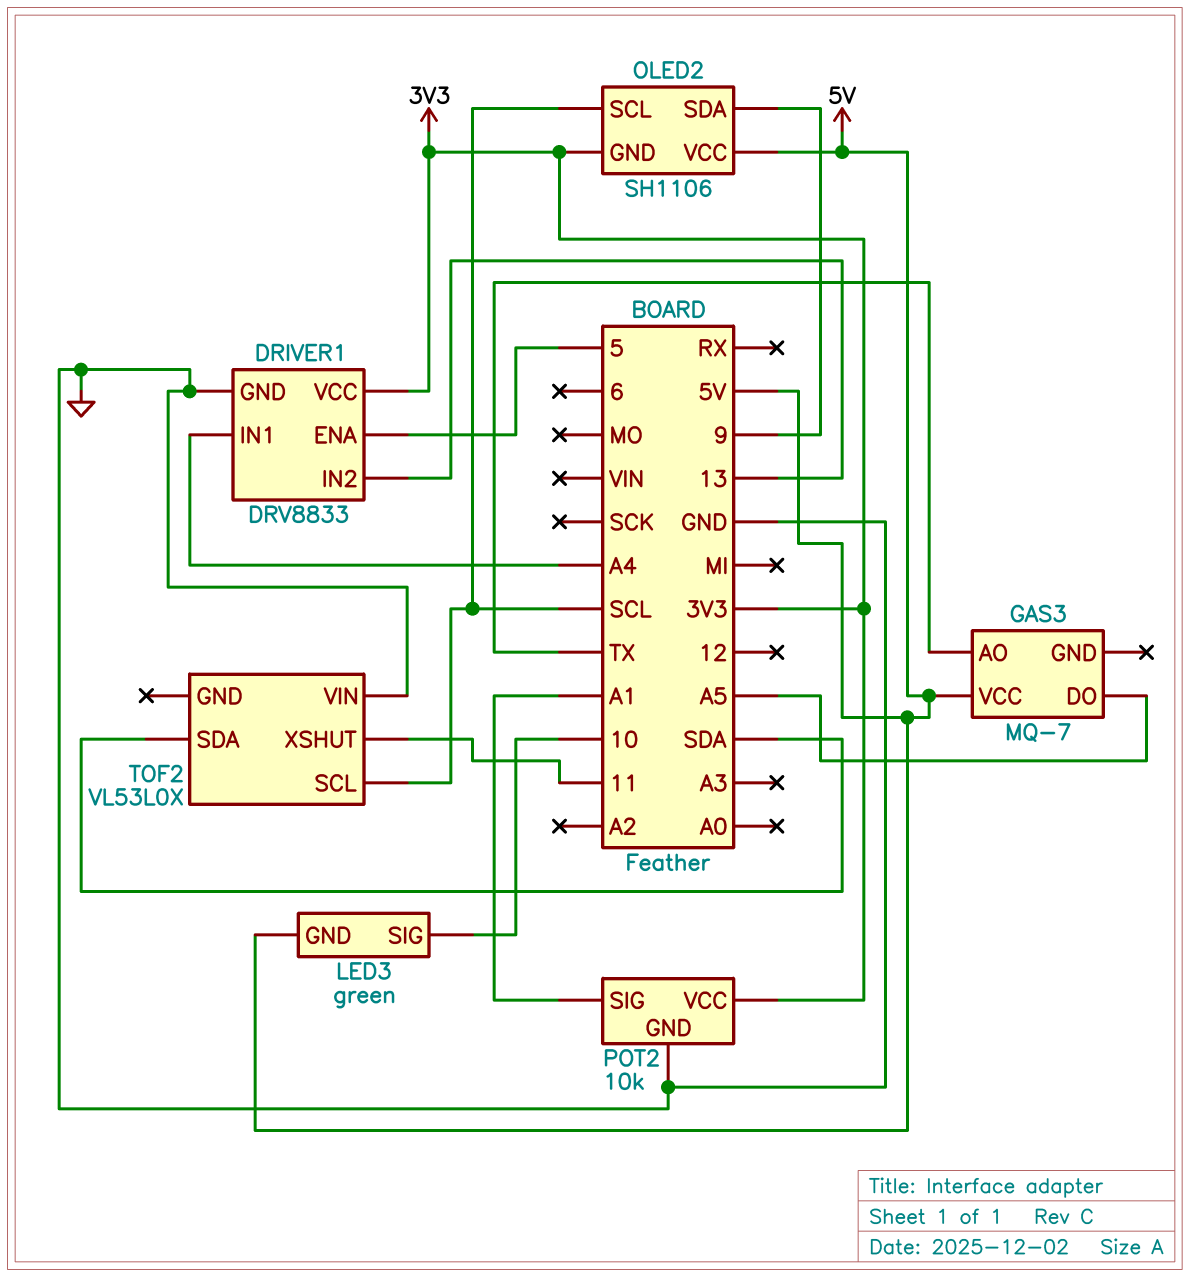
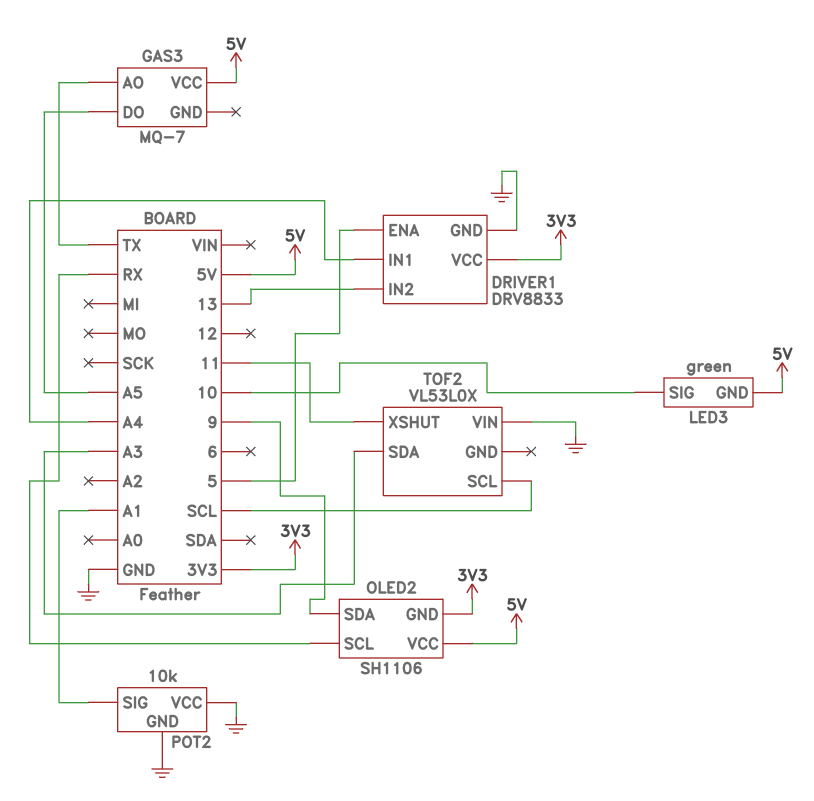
OLED2 pin SCL: SCL -> RX
POT2 pin VCC: 3V3 -> GND
TOF2 pin SDA: SDA -> A3

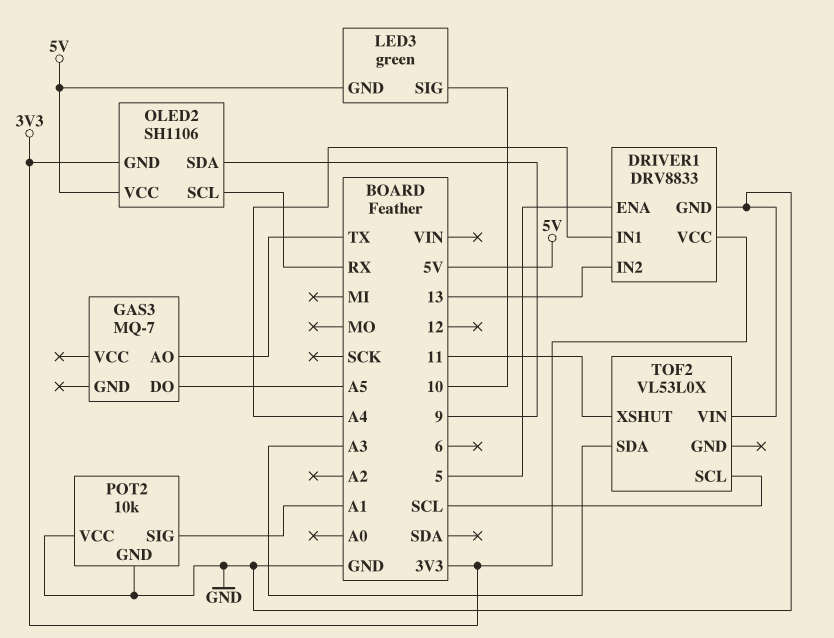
GAS3 pin VCC: 5V -> none

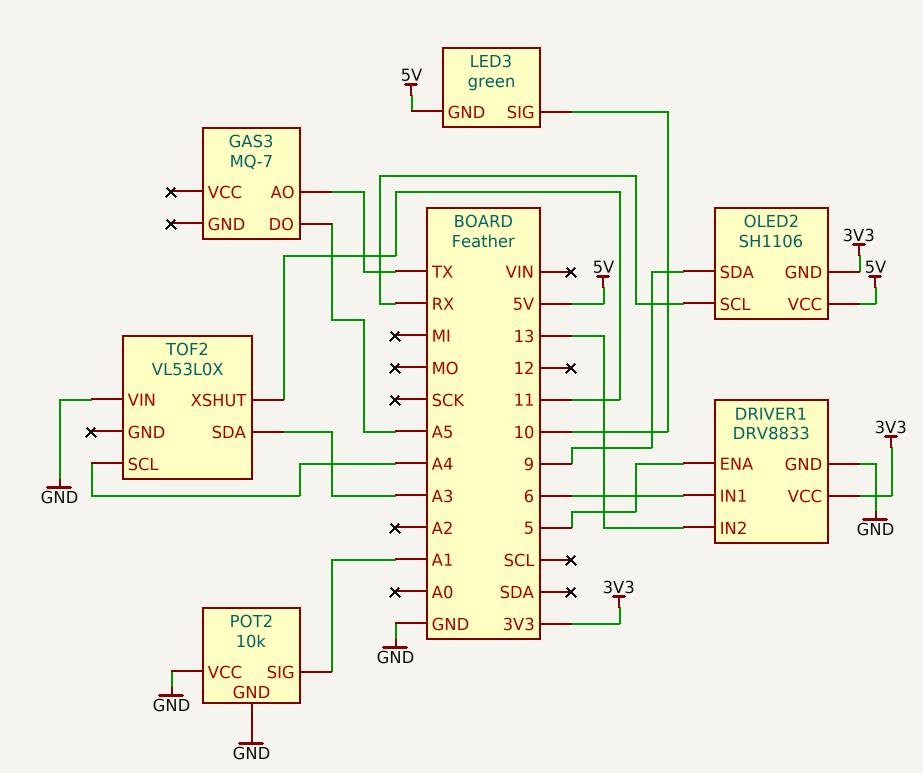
DRIVER1 pin IN1: A4 -> 6
TOF2 pin SCL: SCL -> A4

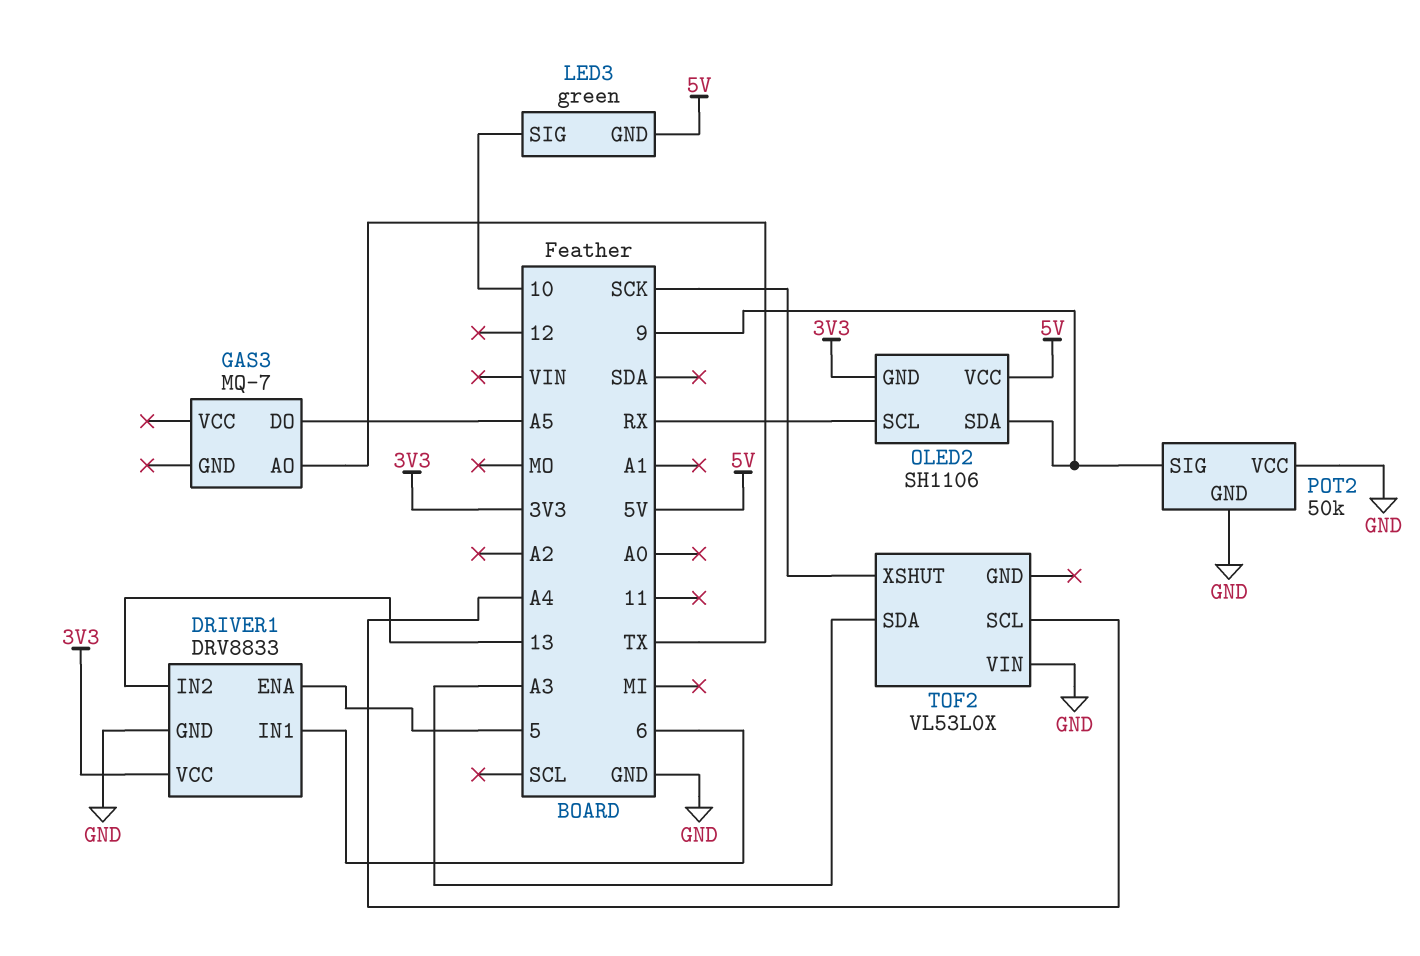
POT2: 10k -> 50k
POT2 pin SIG: A1 -> 9
TOF2 pin XSHUT: 11 -> SCK

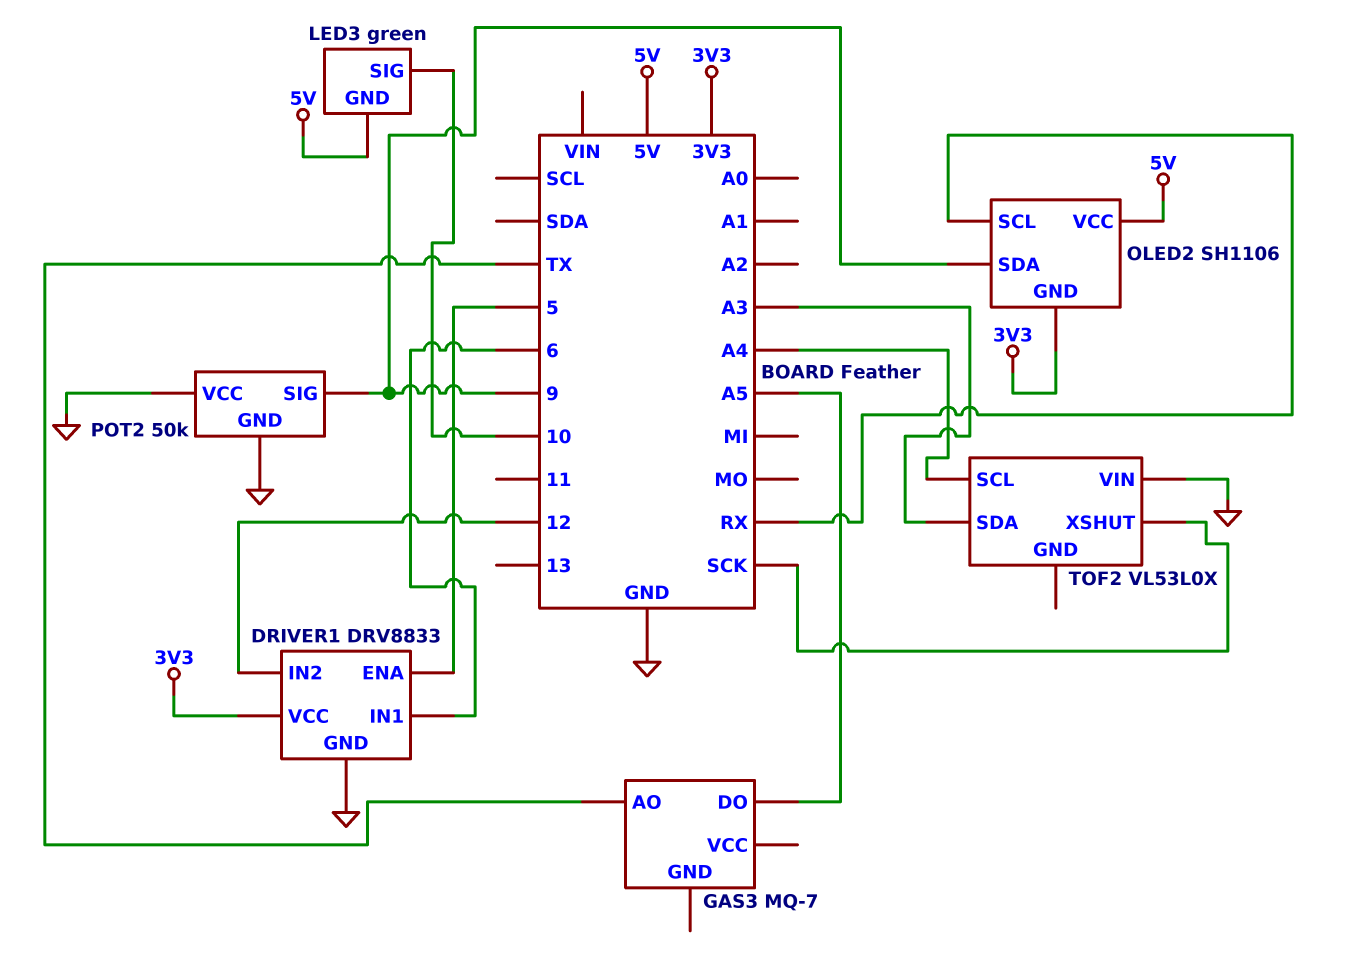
DRIVER1 pin IN2: 13 -> 12

